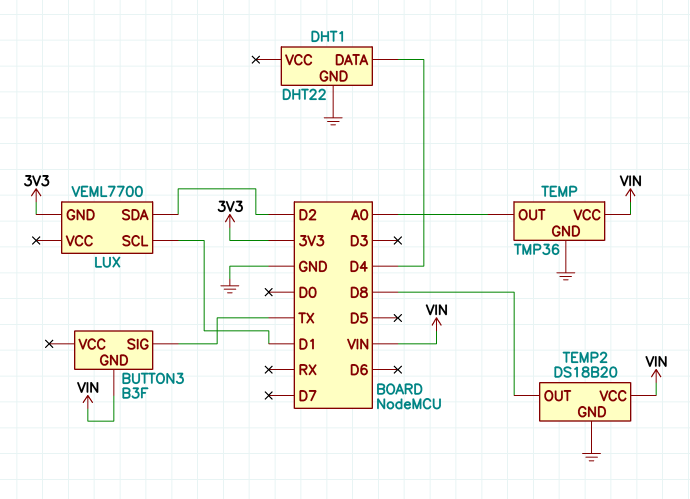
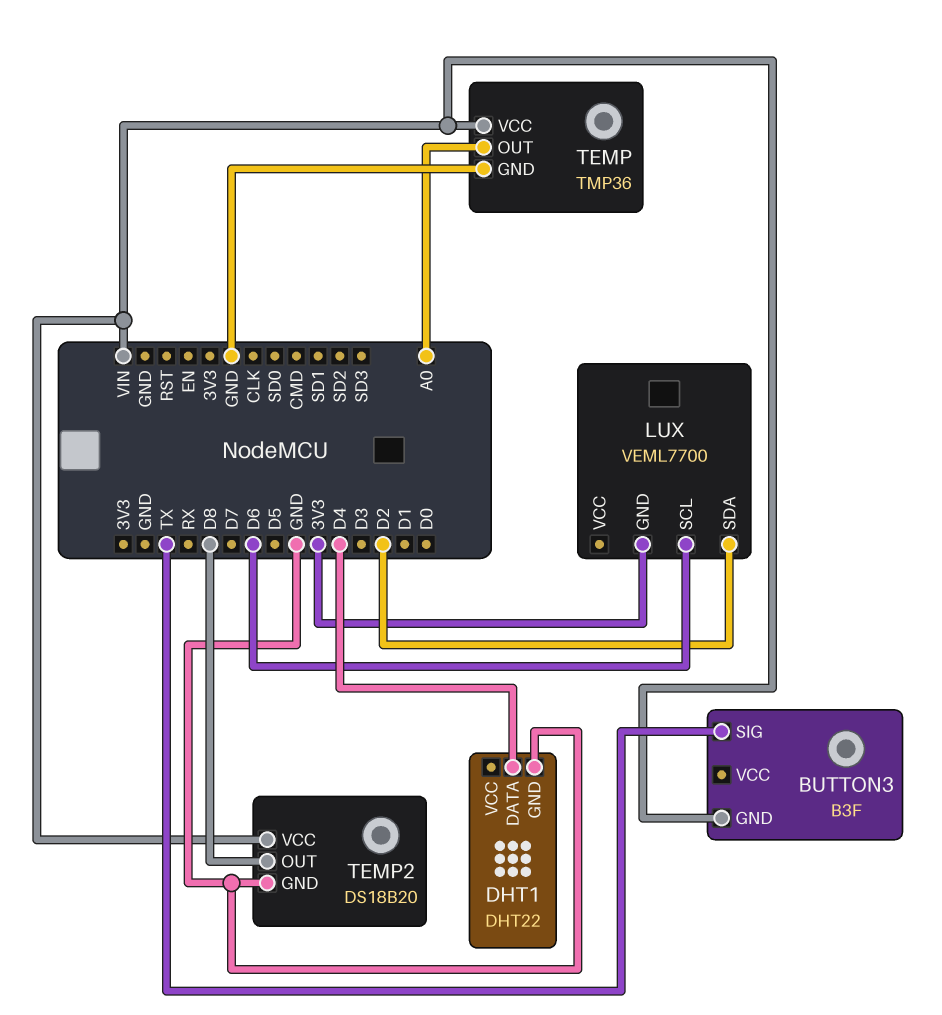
LUX pin SCL: D1 -> D6

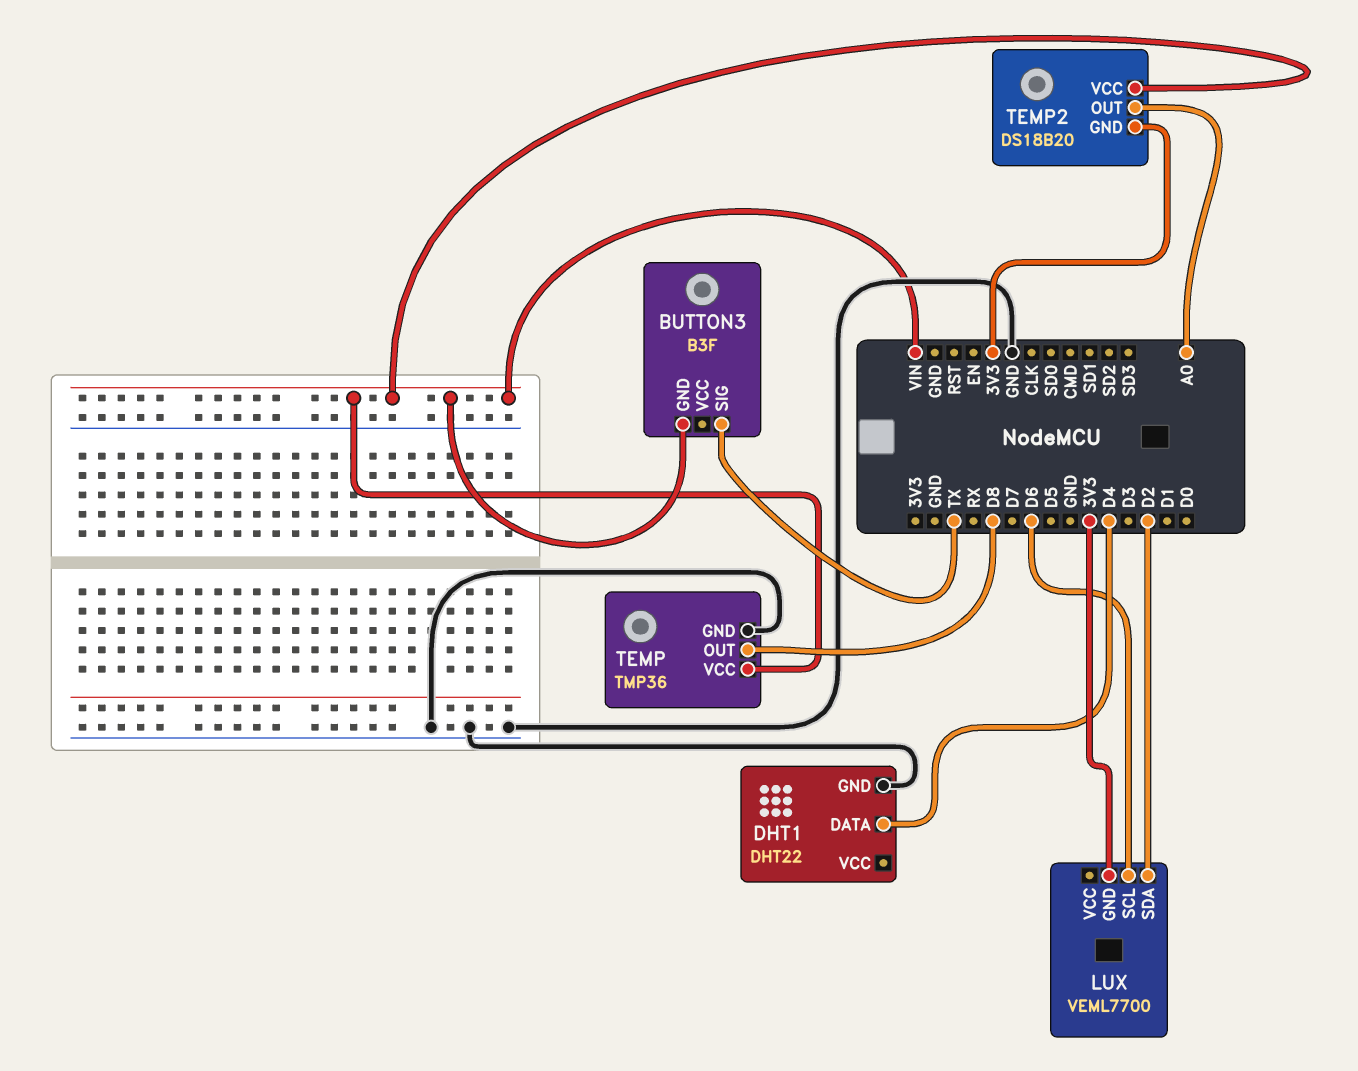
TEMP pin OUT: A0 -> D8
TEMP2 pin GND: GND -> 3V3
TEMP2 pin OUT: D8 -> A0

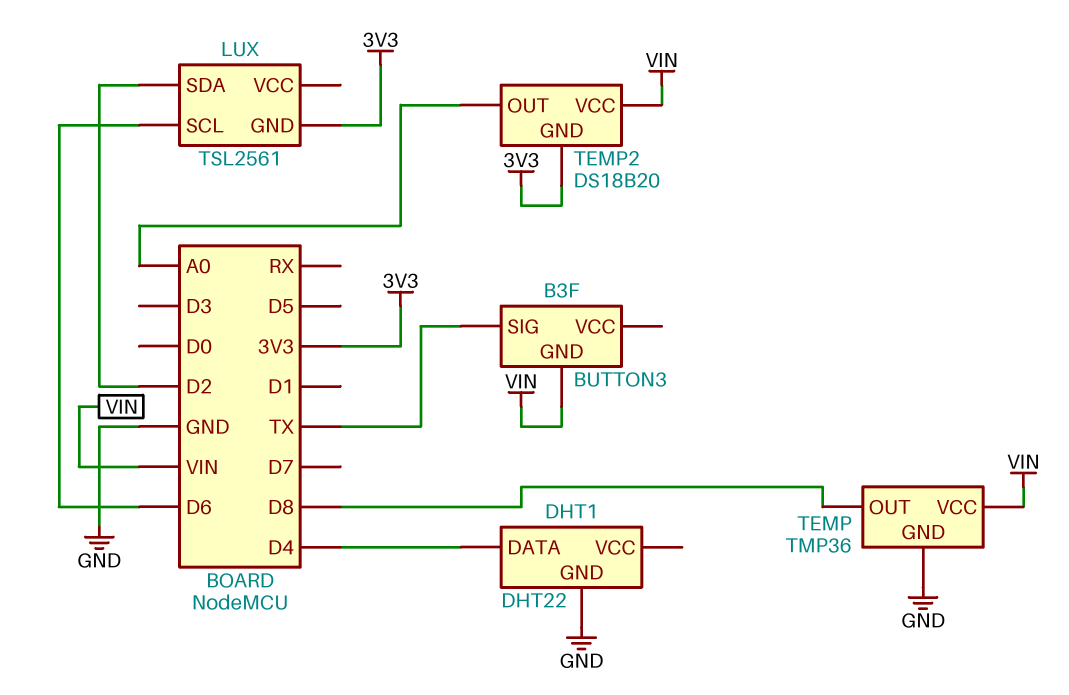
LUX: VEML7700 -> TSL2561

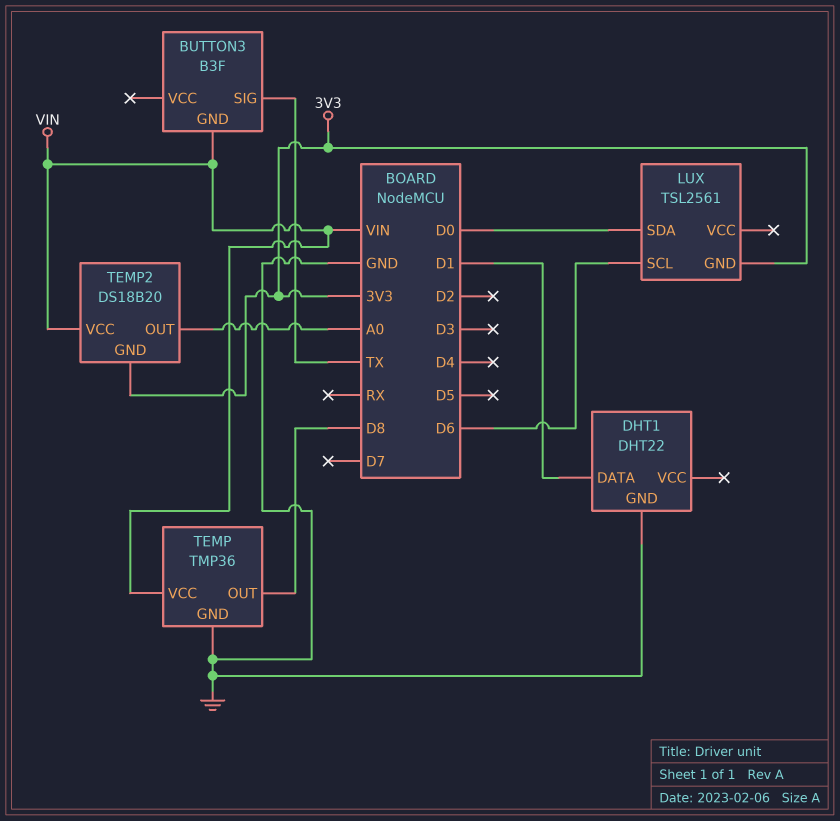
DHT1 pin DATA: D4 -> D1
LUX pin SDA: D2 -> D0

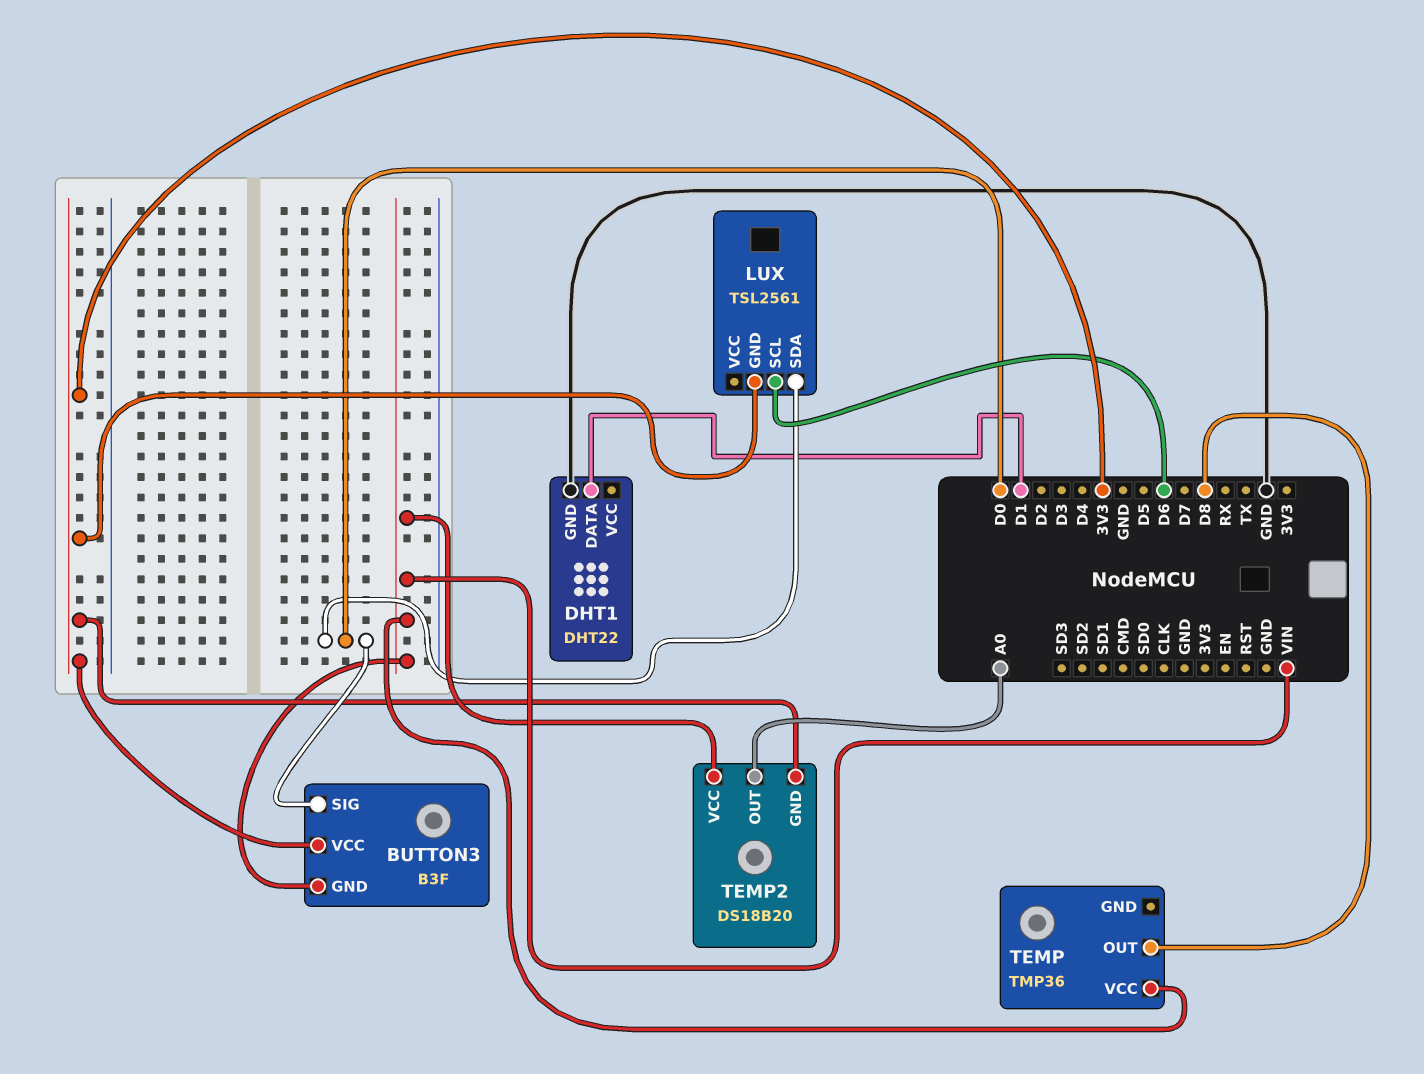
BUTTON3 pin SIG: TX -> D0
BUTTON3 pin VCC: none -> 3V3
TEMP pin GND: GND -> none

